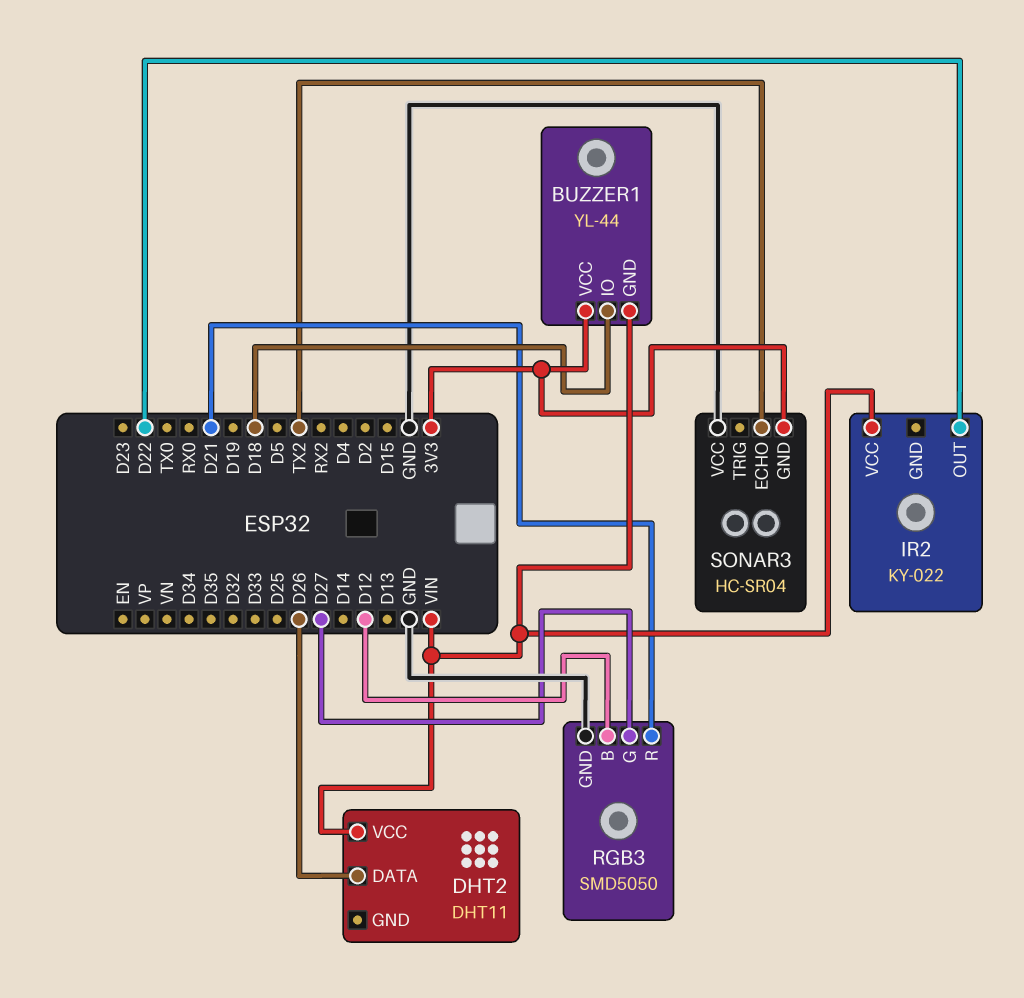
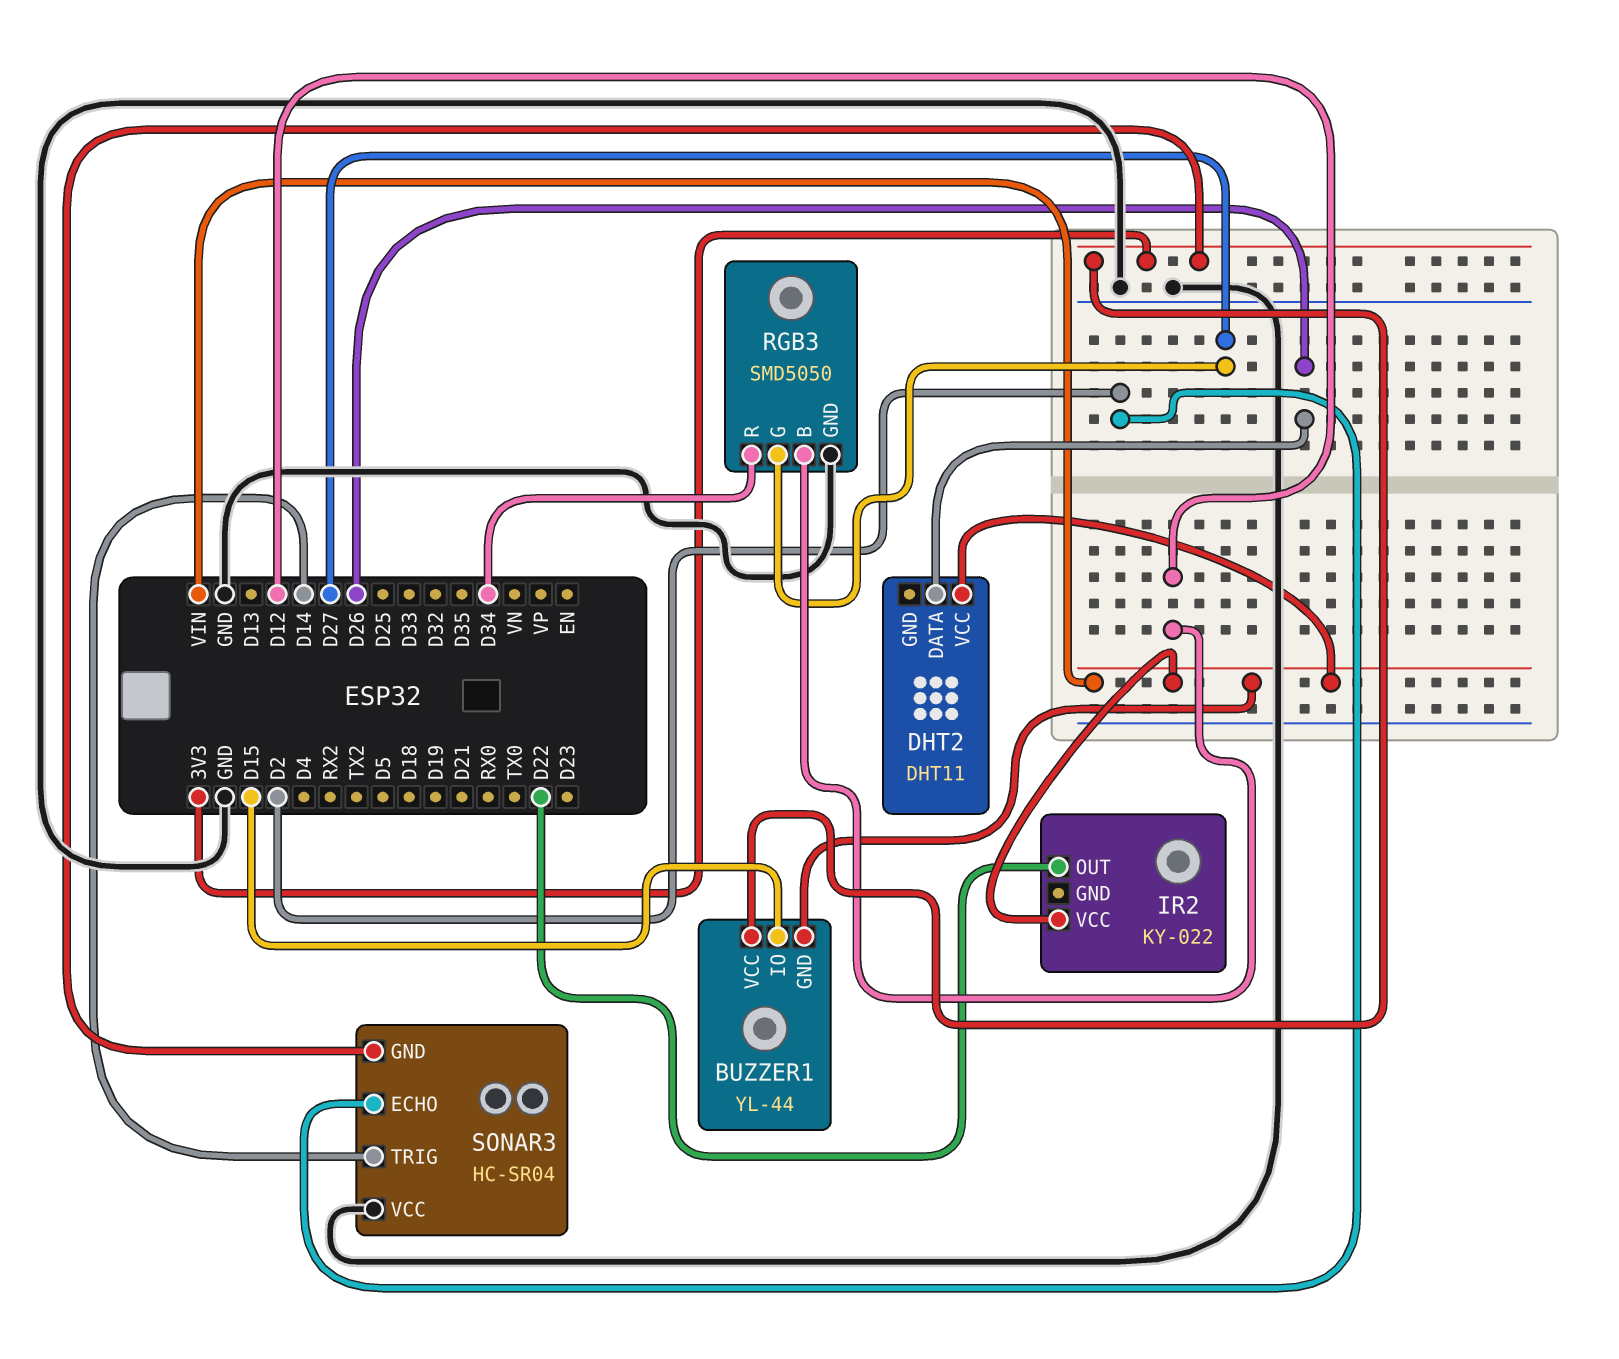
BUZZER1 pin IO: D18 -> D15
RGB3 pin R: D21 -> D34
SONAR3 pin ECHO: TX2 -> D2
SONAR3 pin TRIG: none -> D14

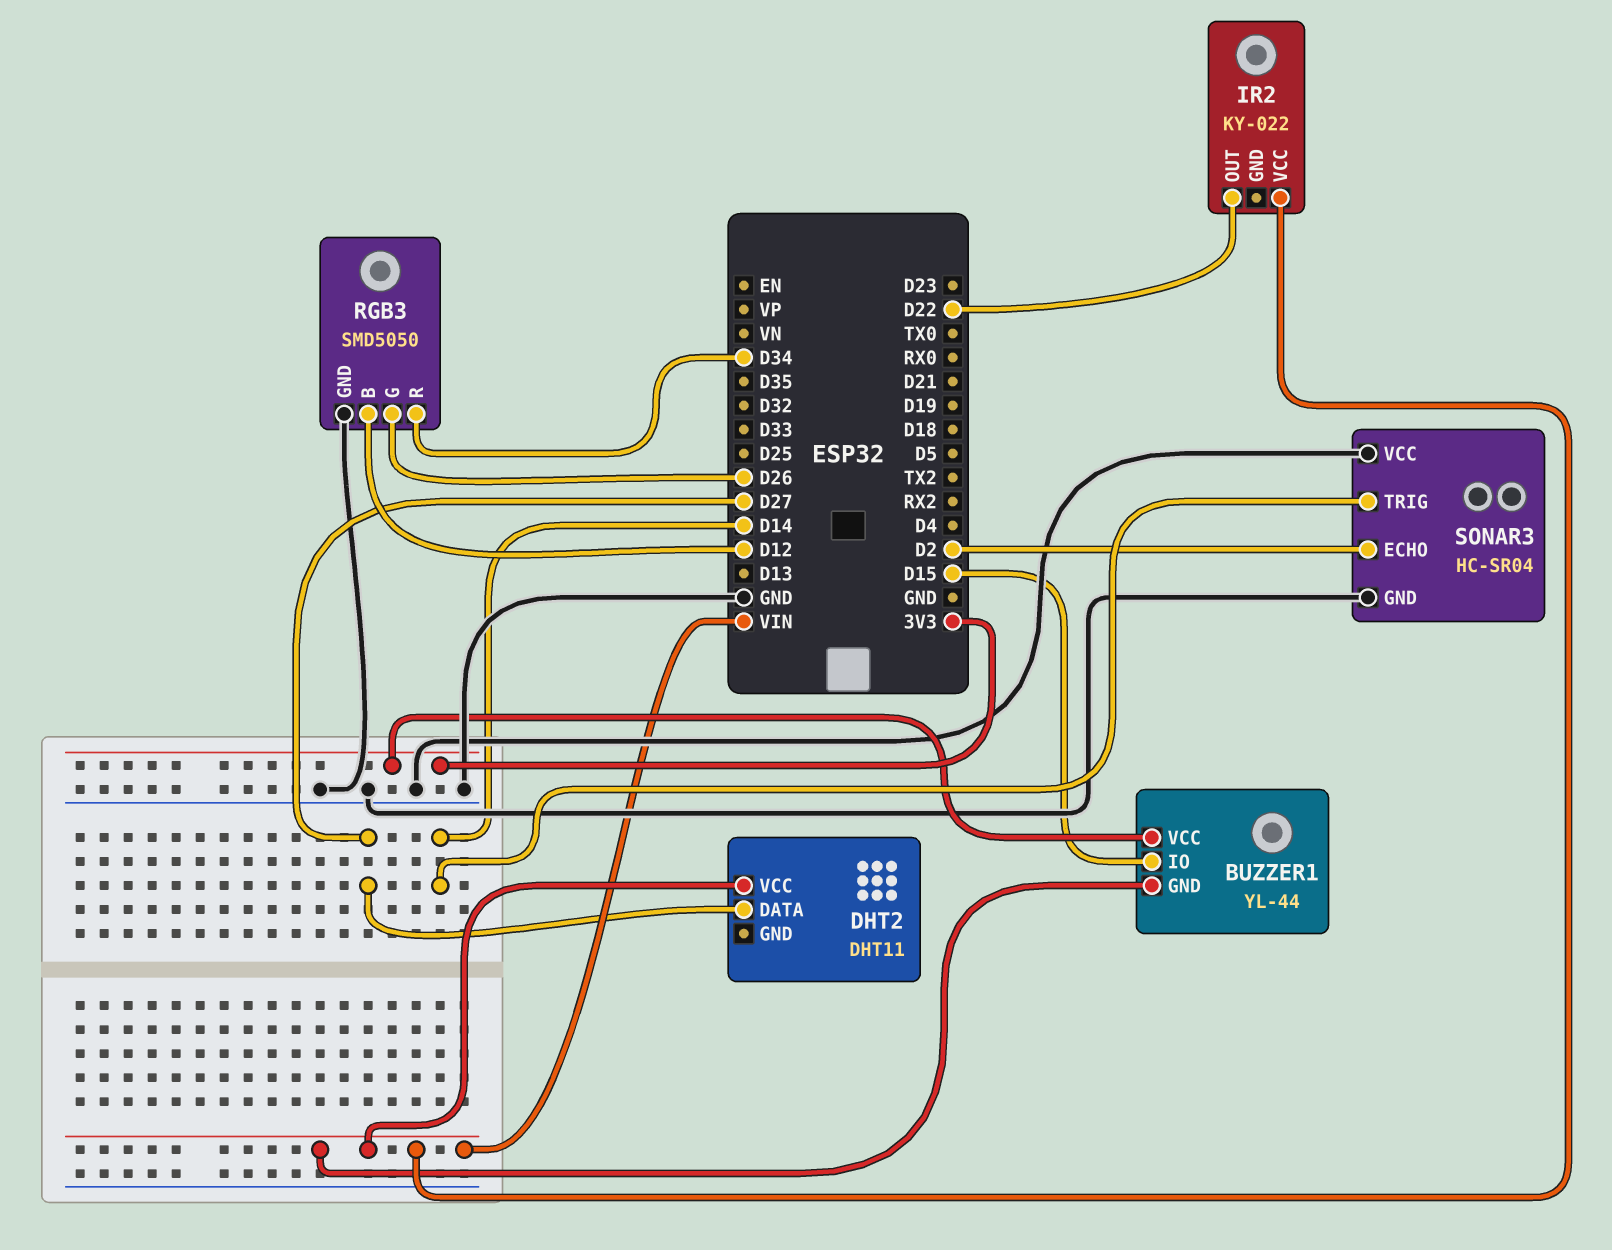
DHT2 pin DATA: D26 -> D27
RGB3 pin G: D27 -> D26
SONAR3 pin GND: 3V3 -> GND

